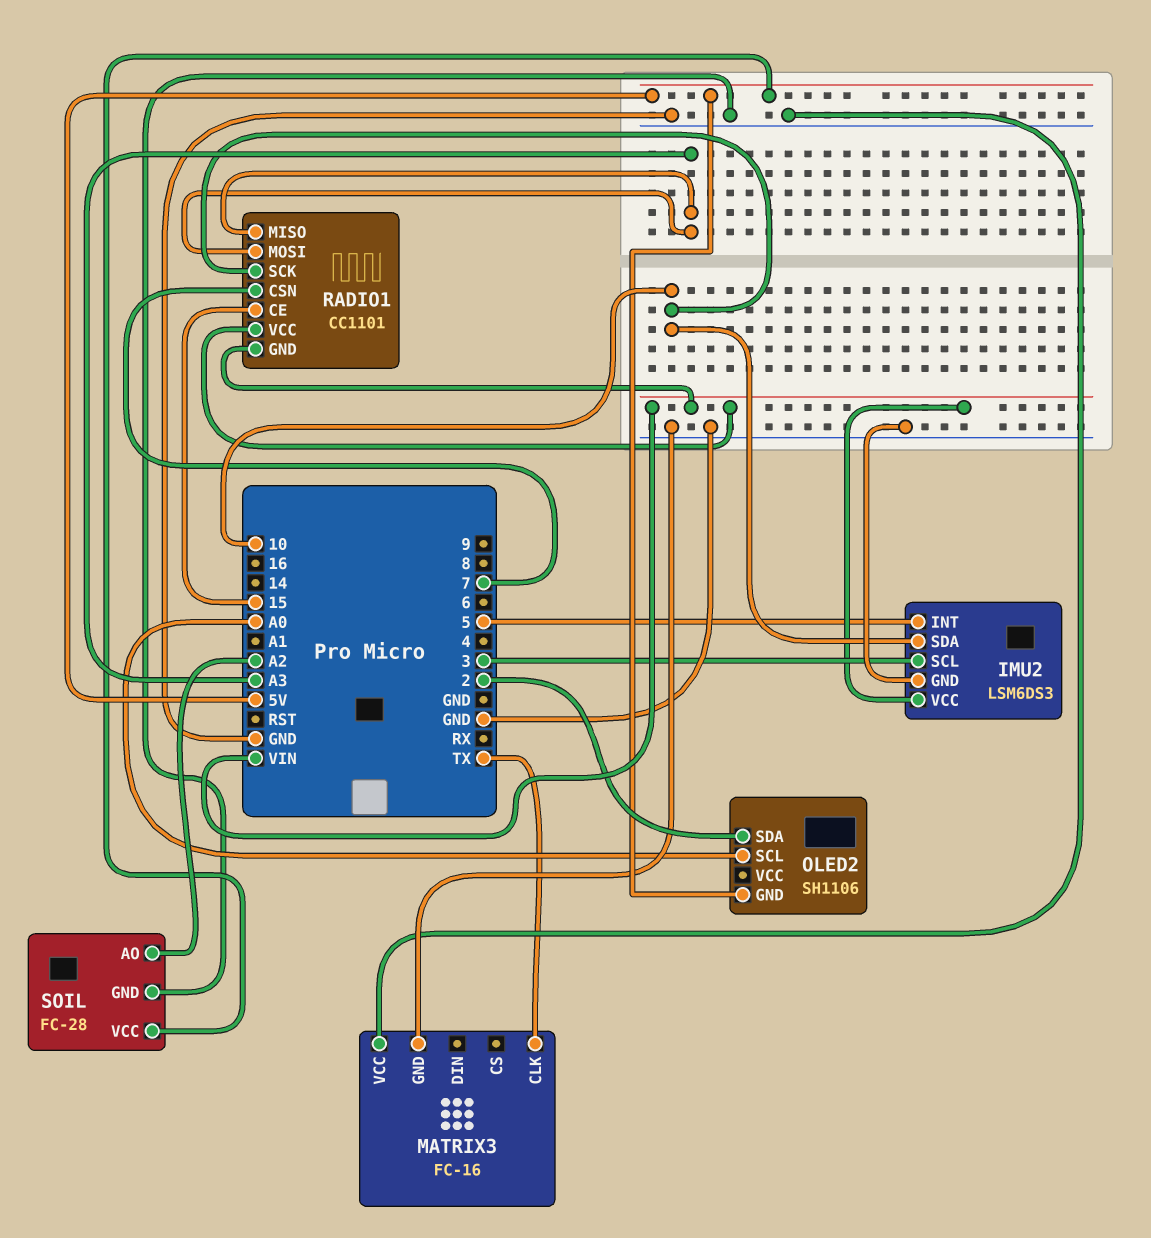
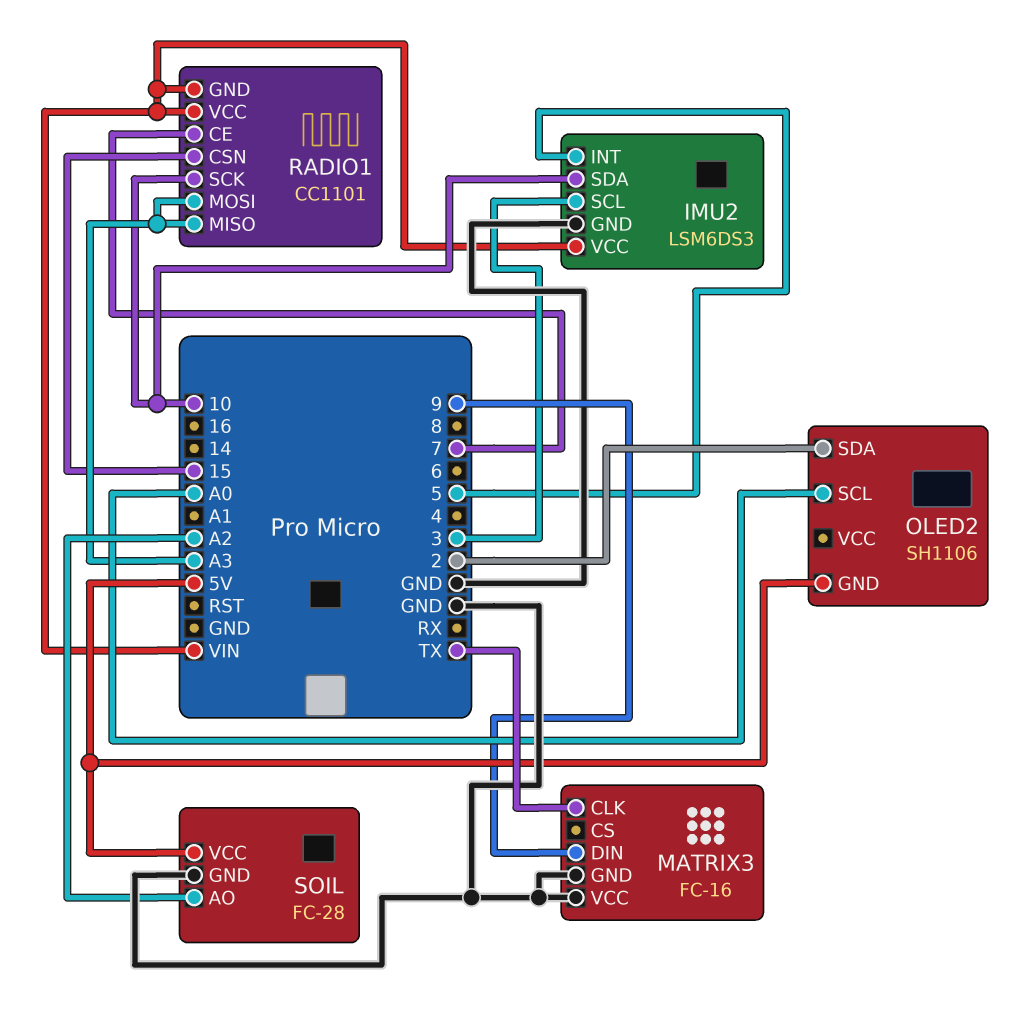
MATRIX3 pin DIN: none -> 9
RADIO1 pin CE: 15 -> 7
RADIO1 pin CSN: 7 -> 15

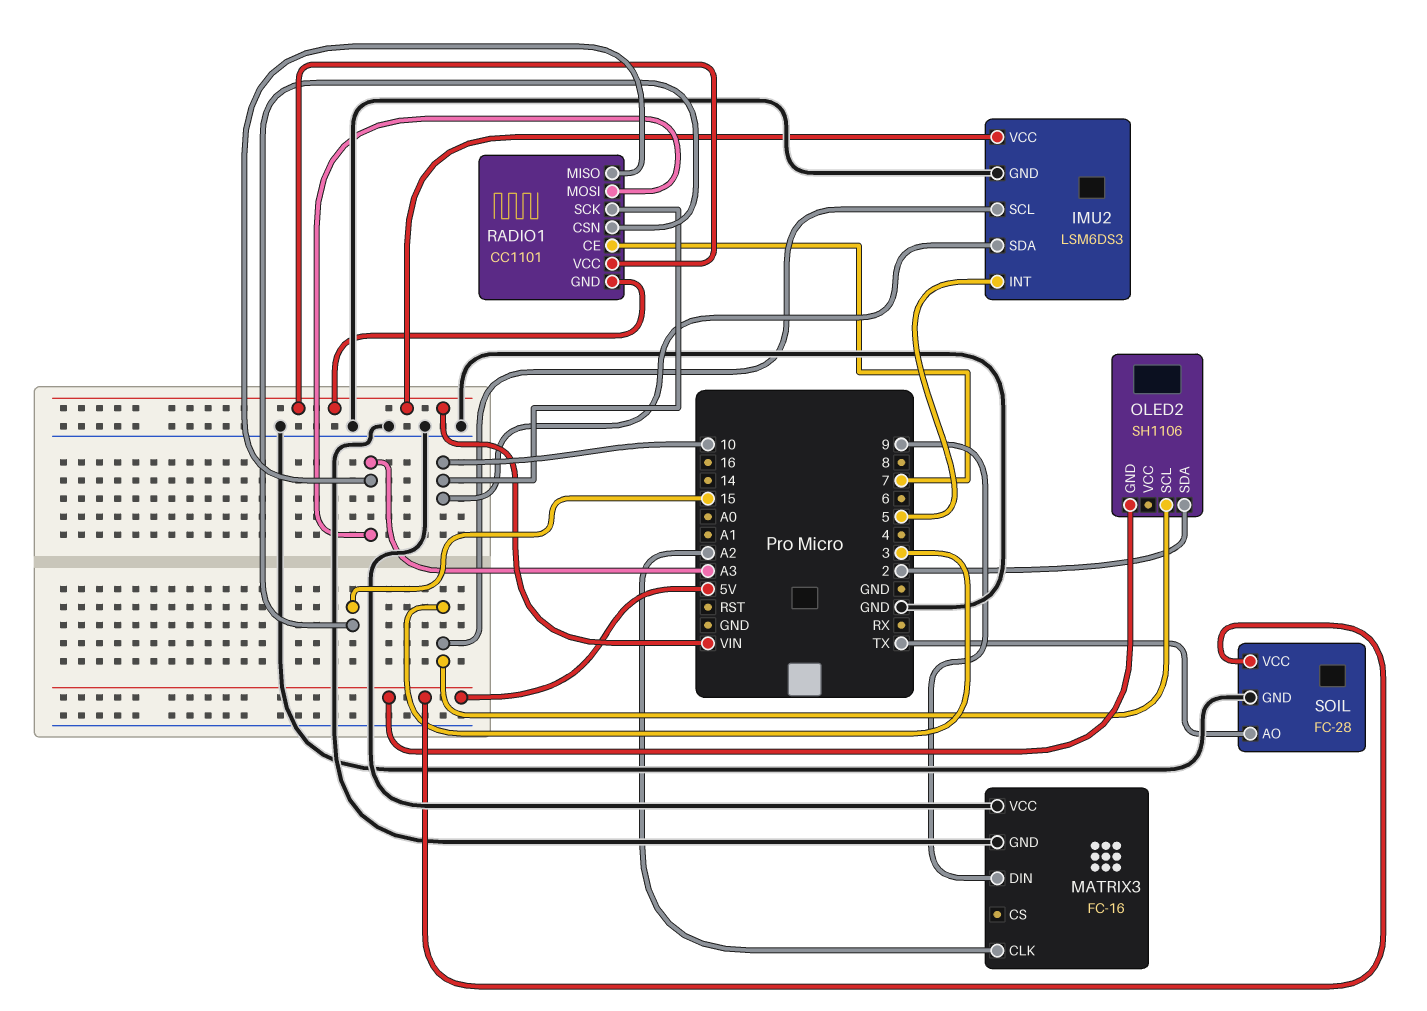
MATRIX3 pin CLK: TX -> A2
OLED2 pin SCL: A0 -> 3
SOIL pin AO: A2 -> TX

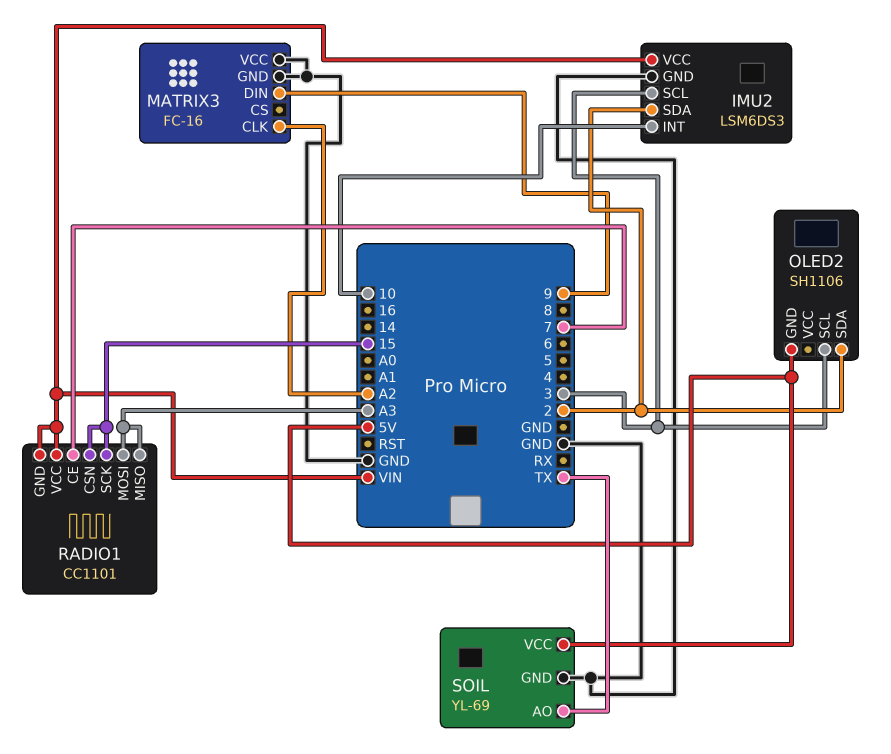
IMU2 pin INT: 5 -> 10
IMU2 pin SDA: 10 -> 2
RADIO1 pin SCK: 10 -> 15
SOIL: FC-28 -> YL-69

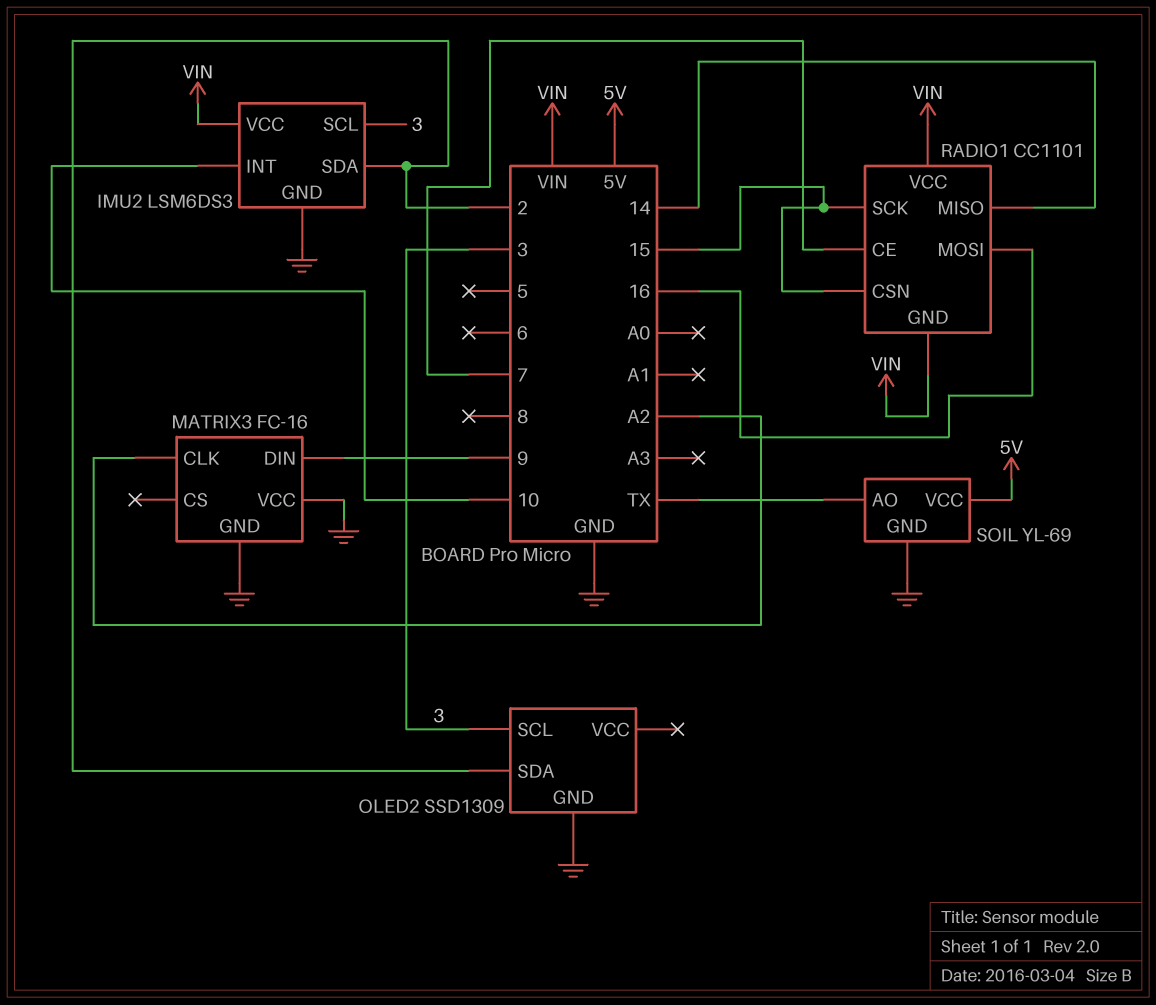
OLED2: SH1106 -> SSD1309
OLED2 pin GND: 5V -> GND
RADIO1 pin MISO: A3 -> 14
RADIO1 pin MOSI: A3 -> 16

